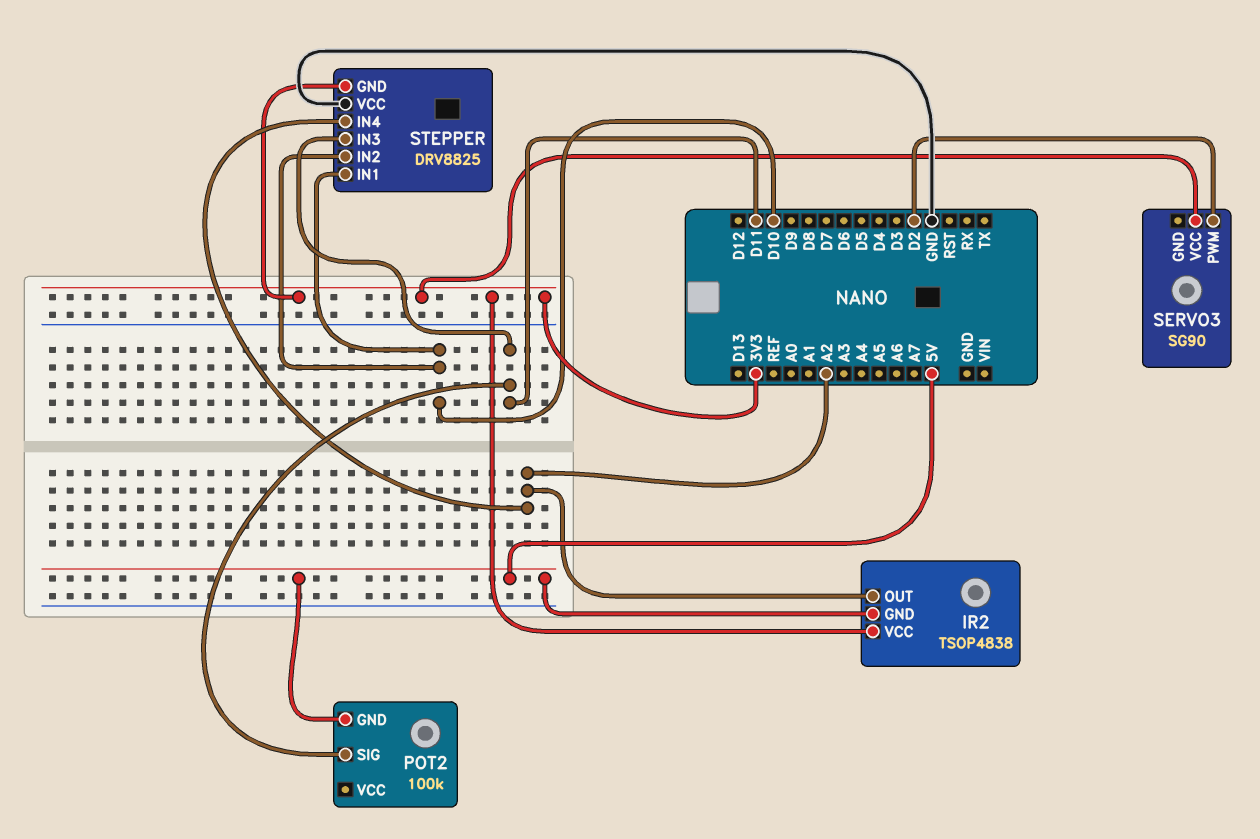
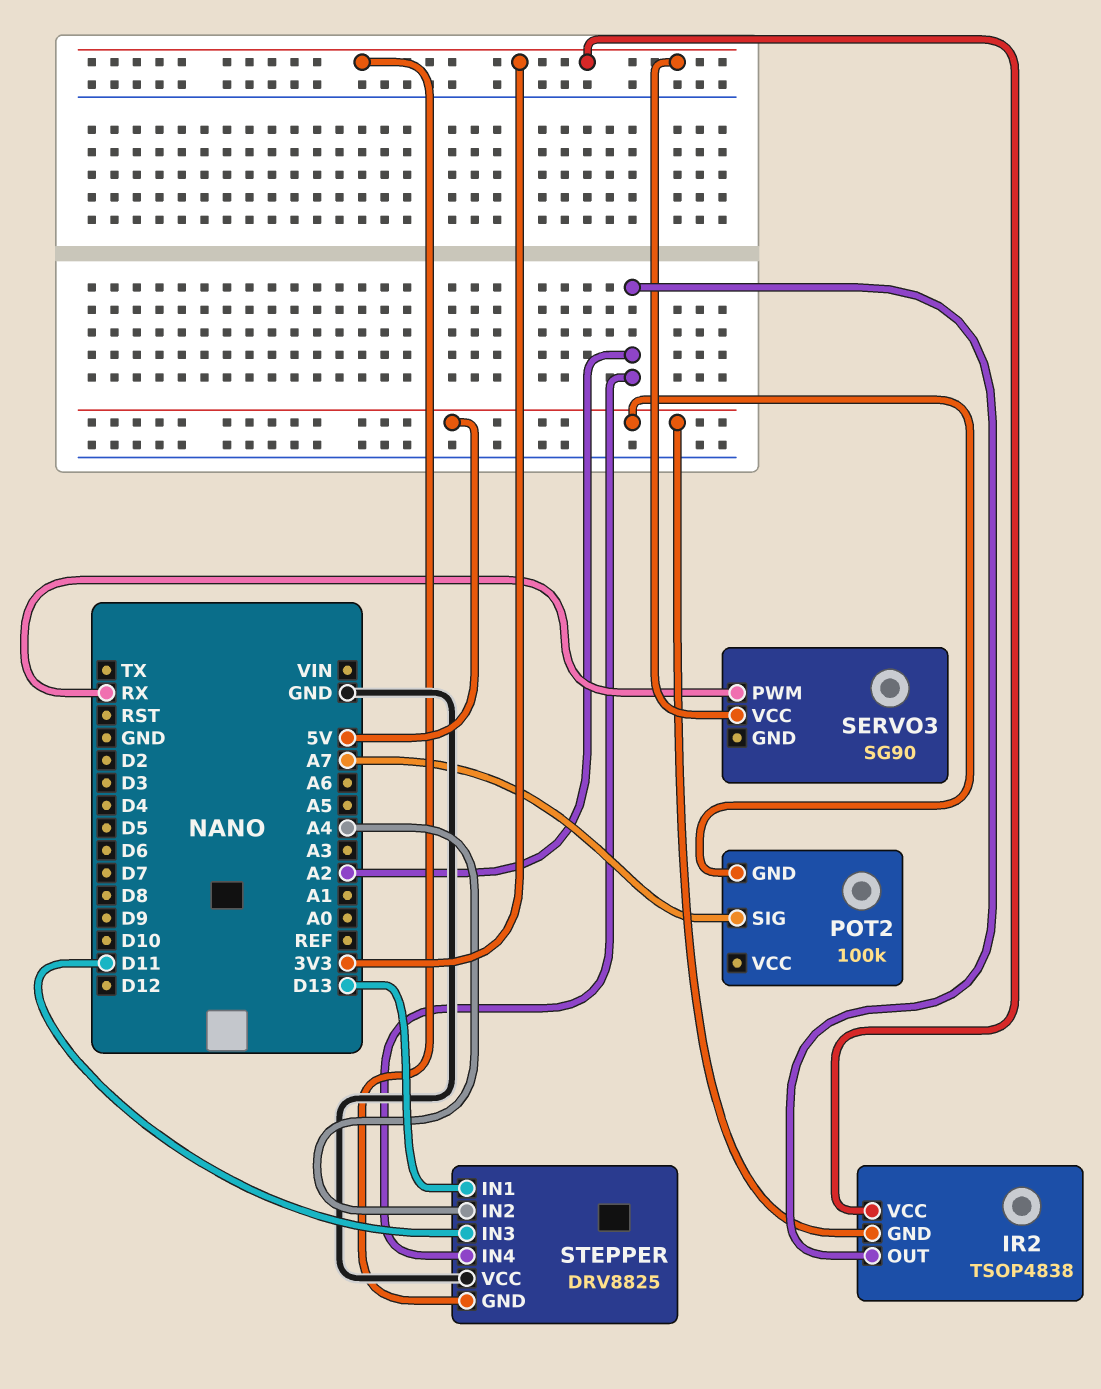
POT2 pin SIG: D11 -> A7
SERVO3 pin PWM: D2 -> RX
STEPPER pin IN1: D10 -> D13
STEPPER pin IN2: D10 -> A4

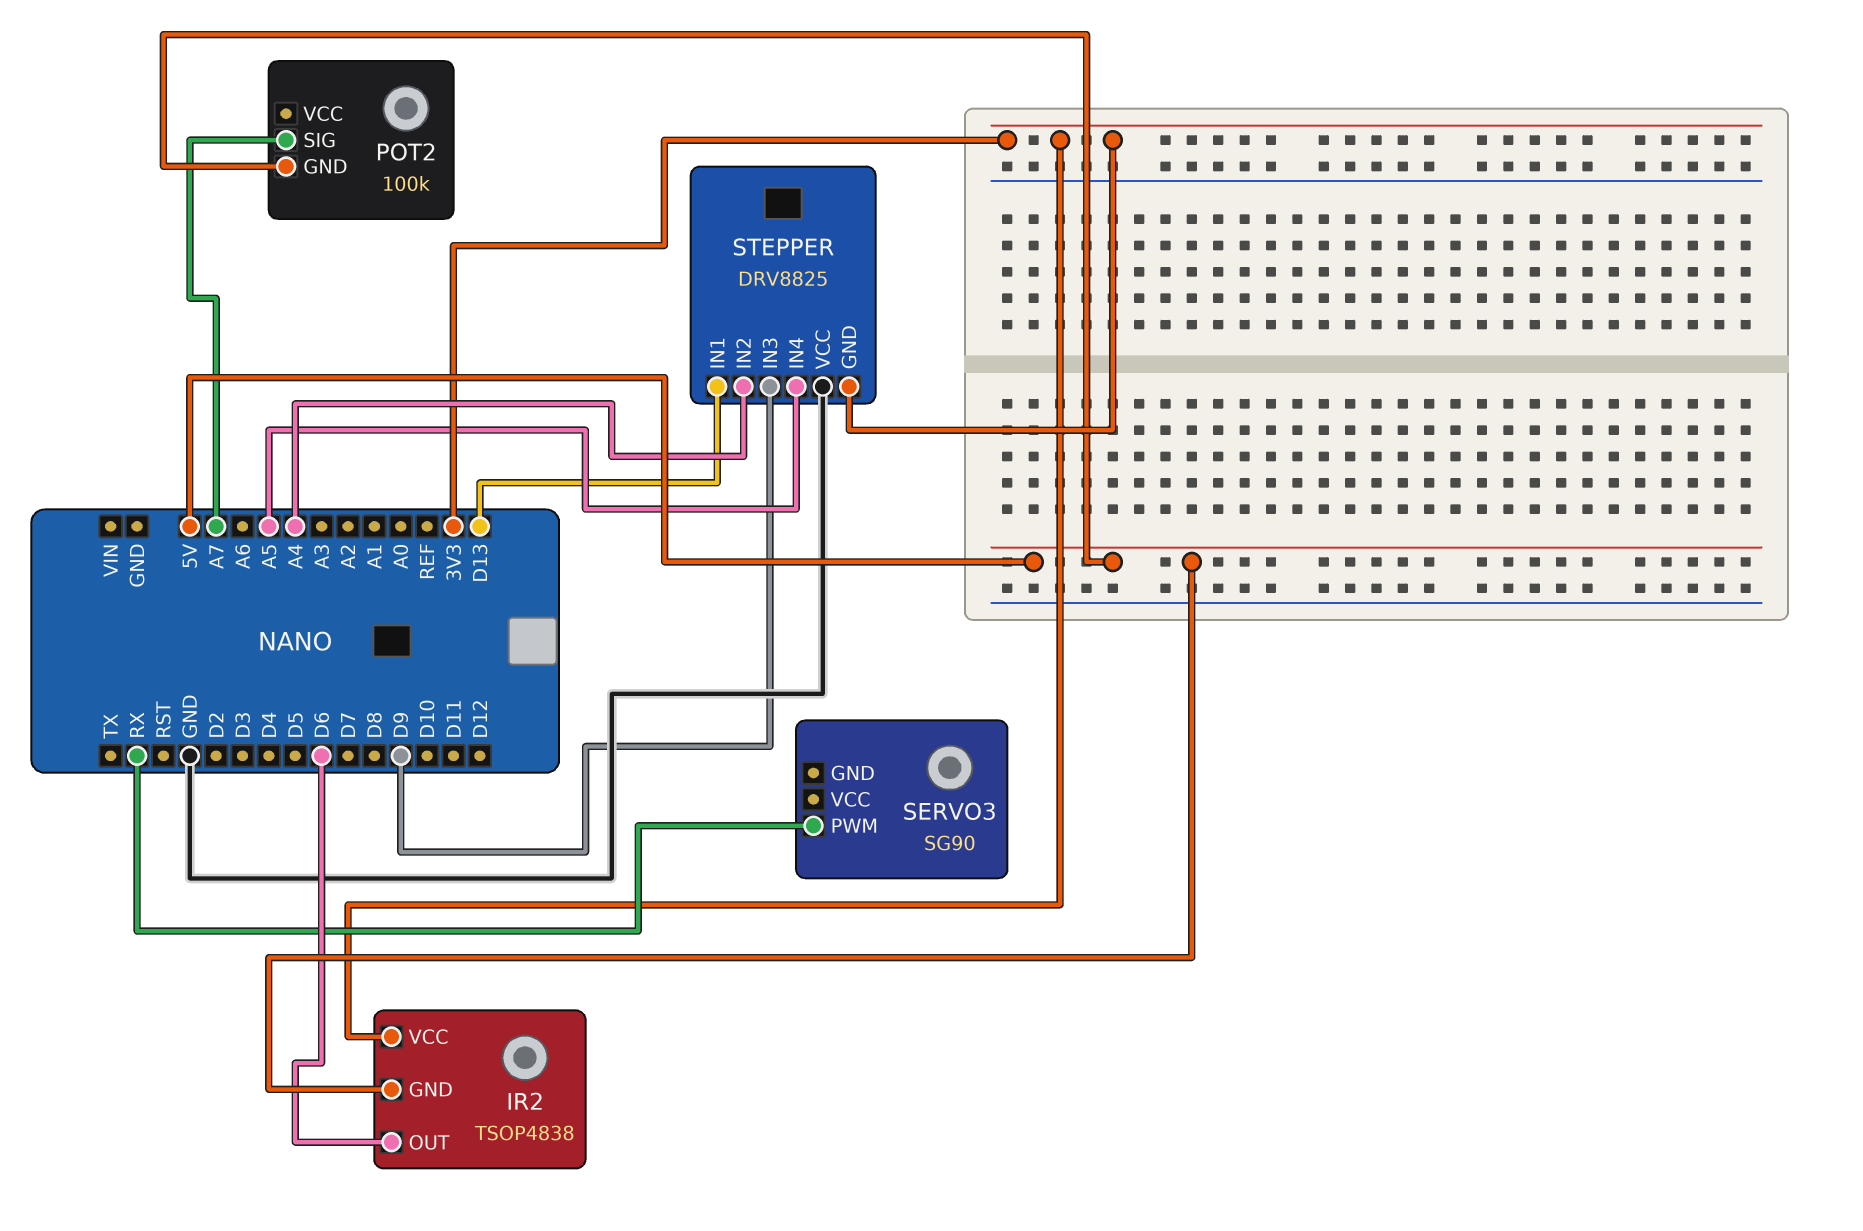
IR2 pin OUT: A2 -> D6
SERVO3 pin VCC: 3V3 -> none
STEPPER pin IN3: D11 -> D9
STEPPER pin IN4: A2 -> A5

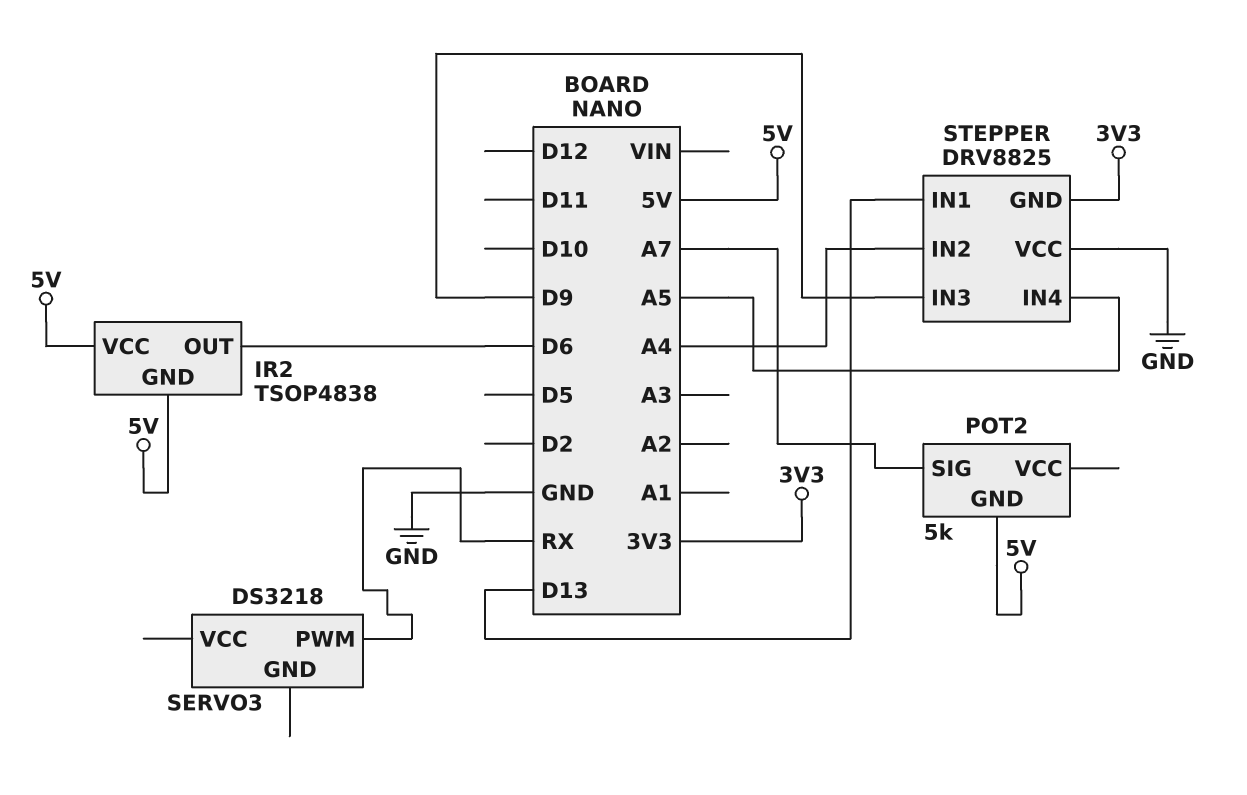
IR2 pin VCC: 3V3 -> 5V
POT2: 100k -> 5k
SERVO3: SG90 -> DS3218

